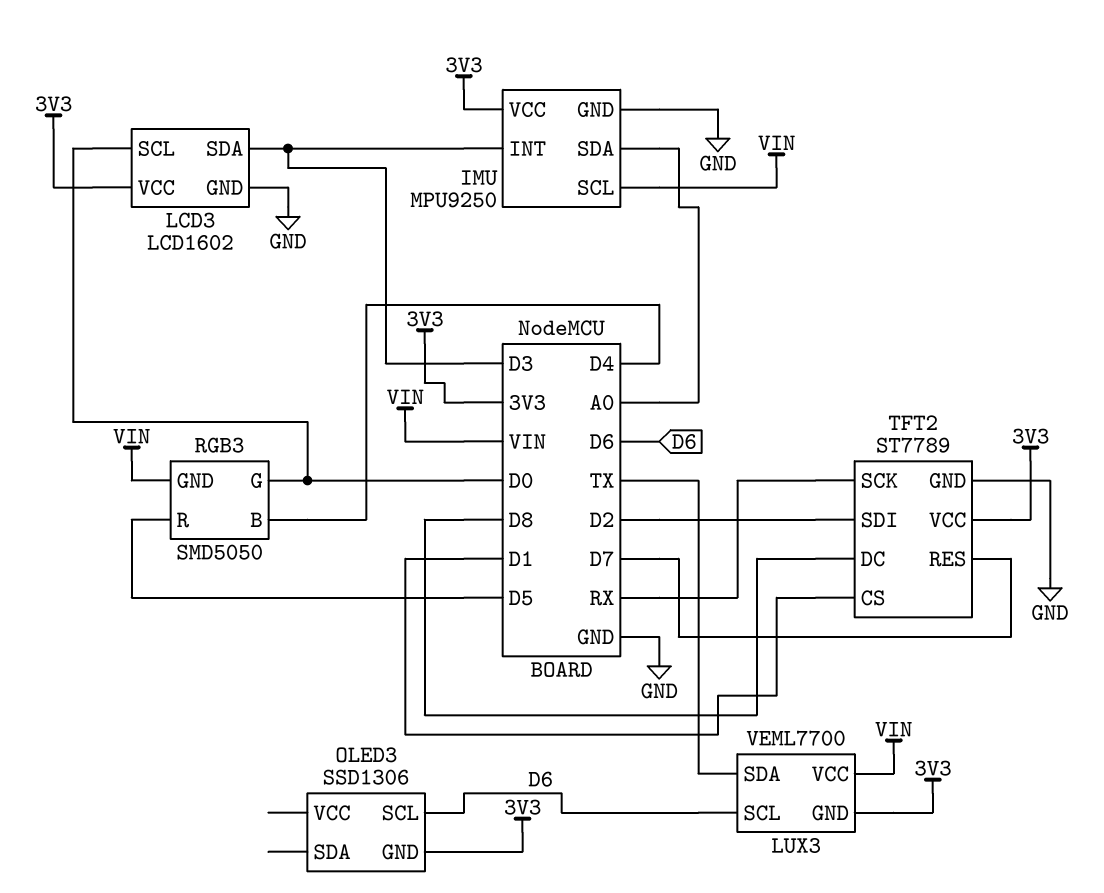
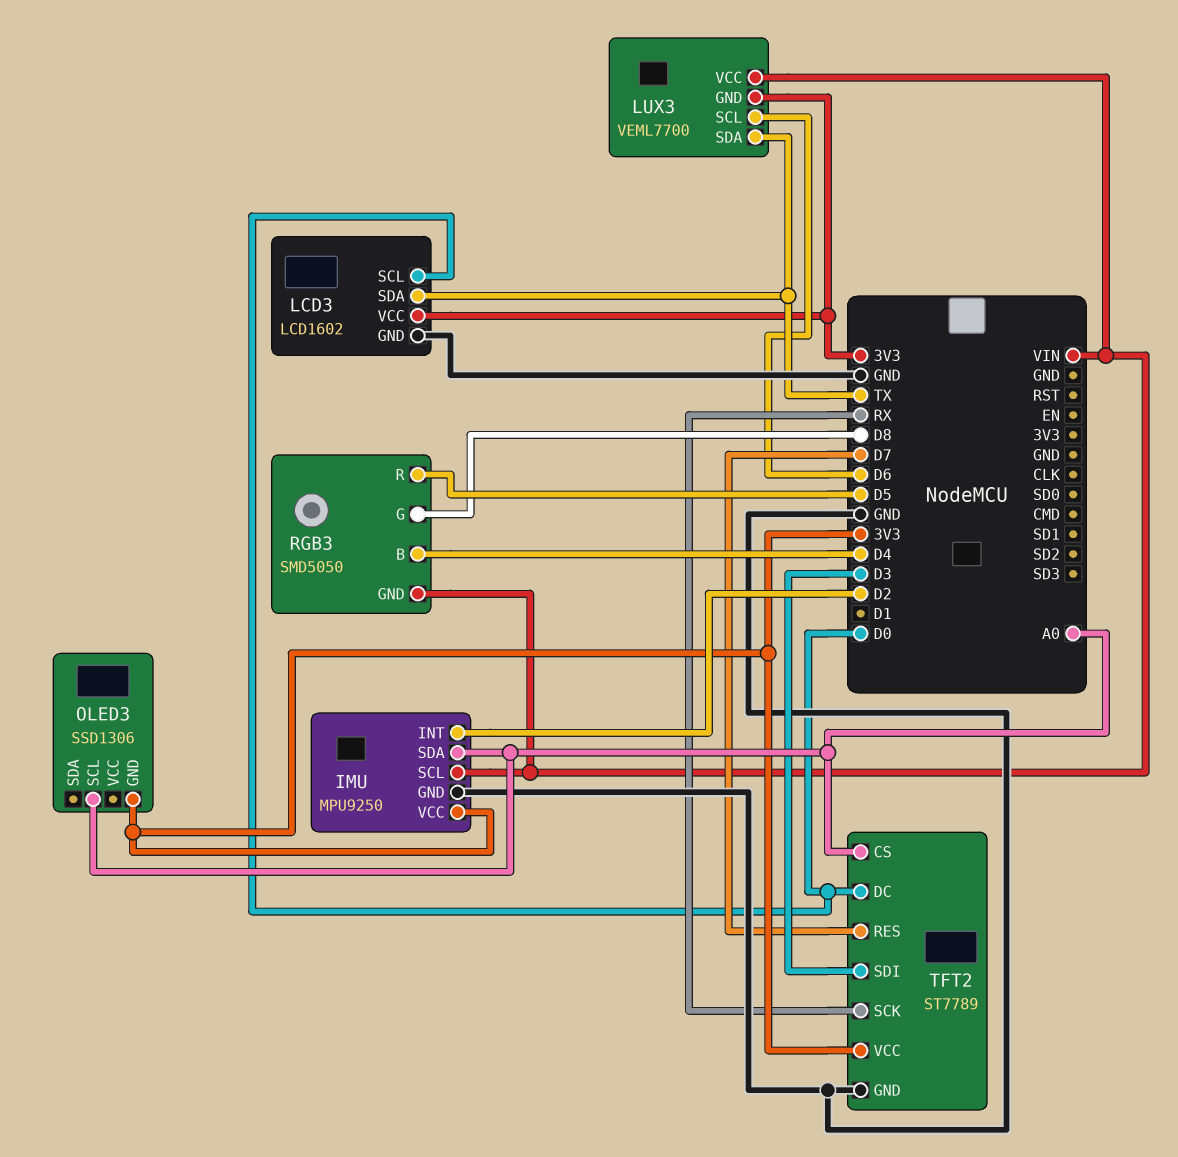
IMU pin INT: D3 -> D2
LCD3 pin SDA: D3 -> TX
OLED3 pin SCL: D6 -> A0
RGB3 pin G: D0 -> D8
TFT2 pin CS: D1 -> A0
TFT2 pin DC: D8 -> D0
TFT2 pin SDI: D2 -> D3

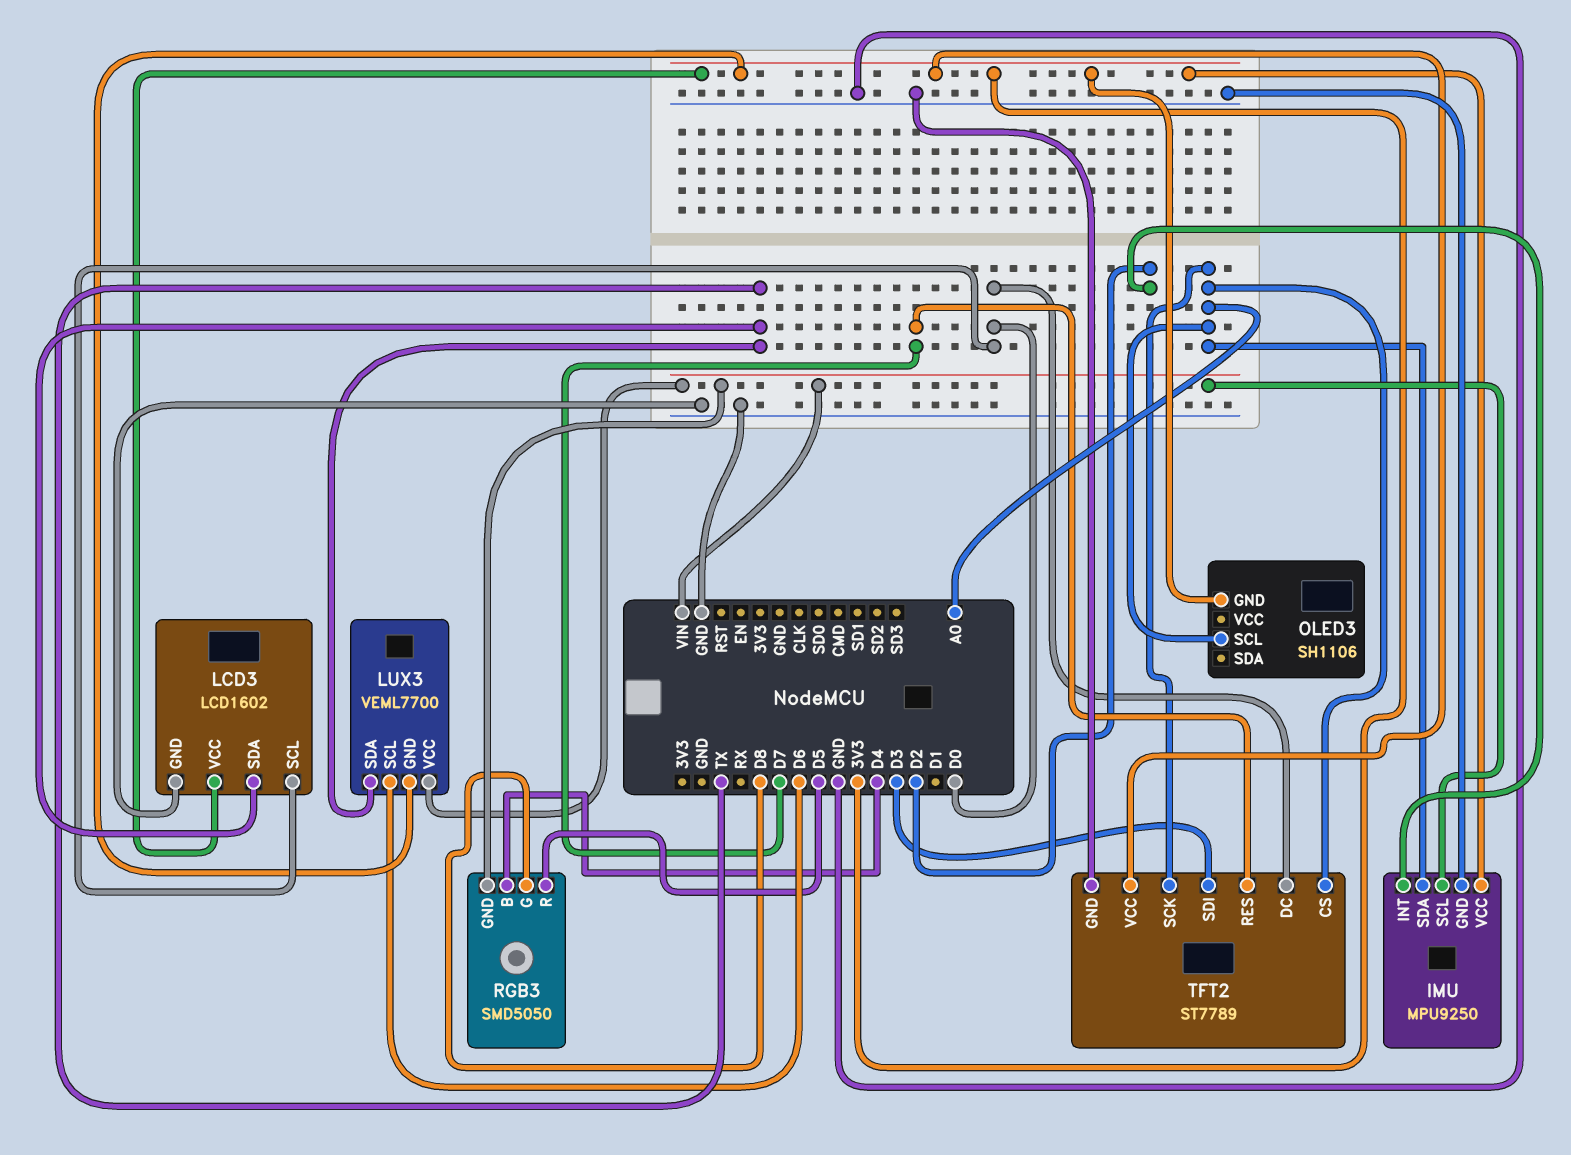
OLED3: SSD1306 -> SH1106
TFT2 pin SCK: RX -> A0

